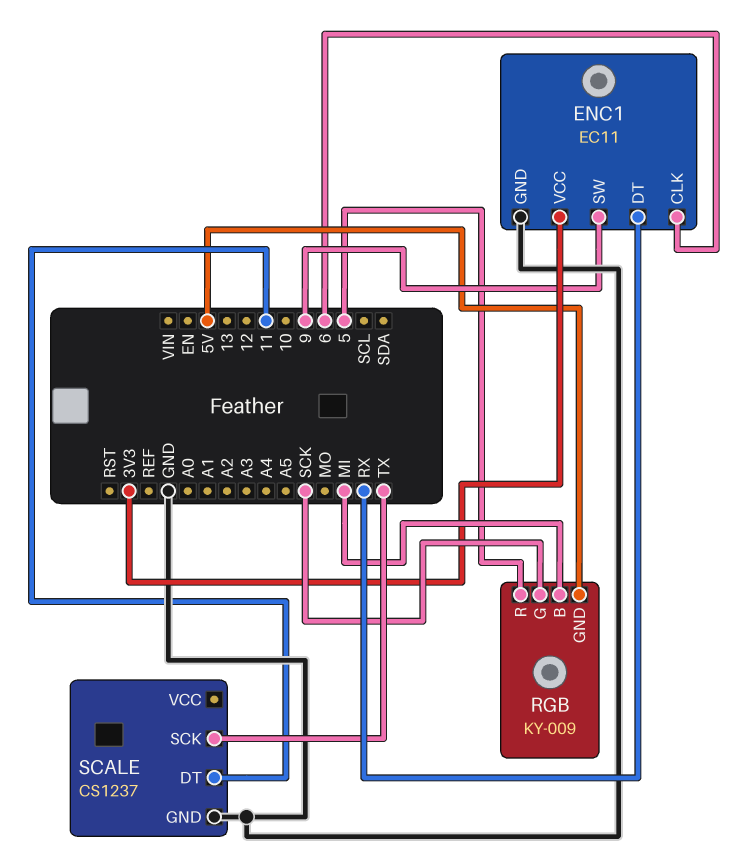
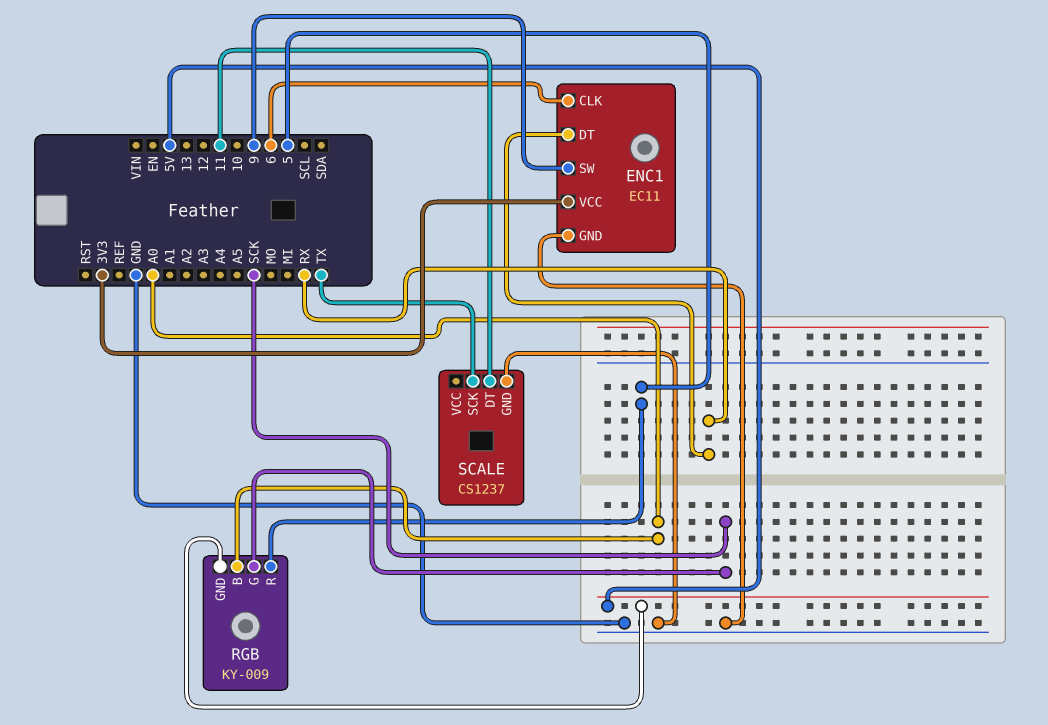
RGB pin B: MI -> A0

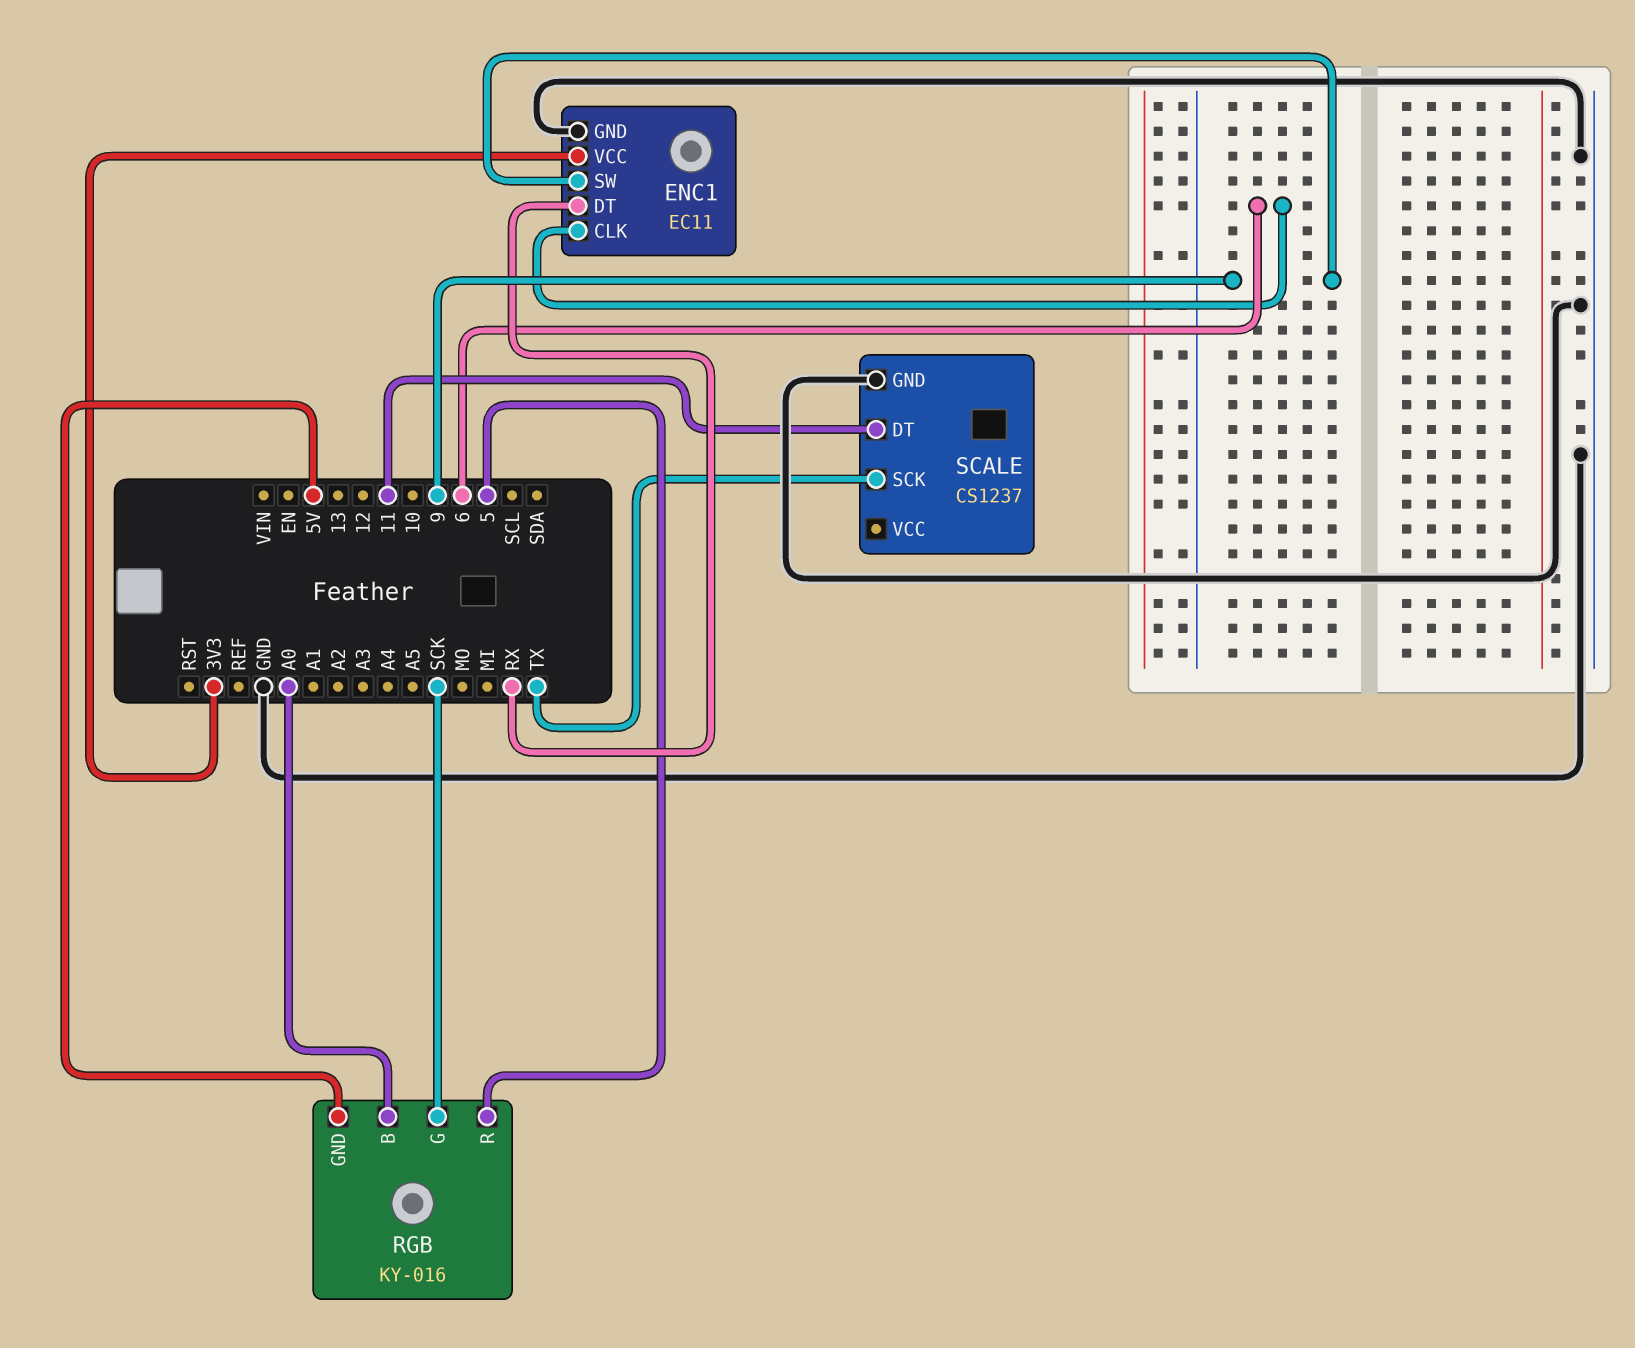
RGB: KY-009 -> KY-016

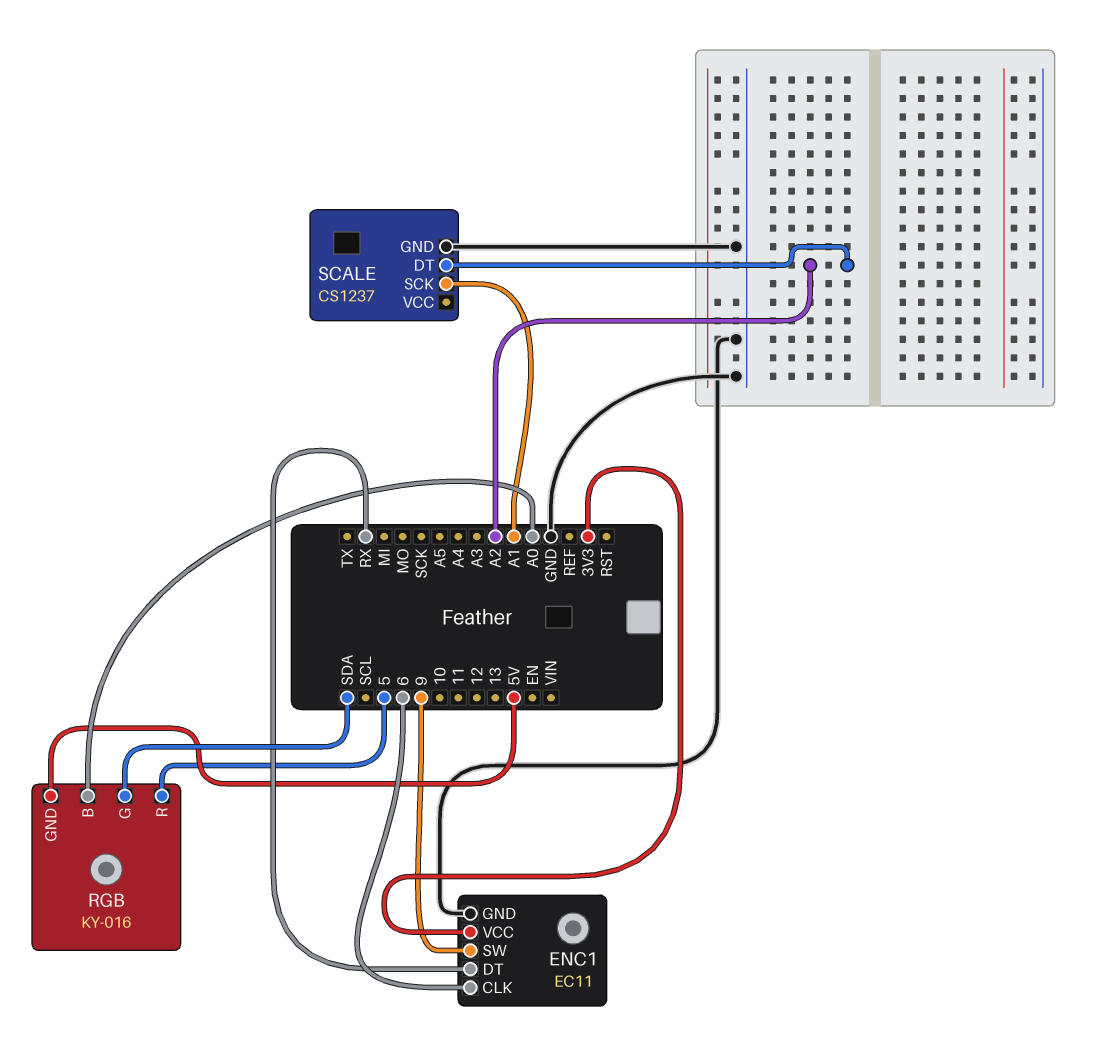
RGB pin G: SCK -> SDA
SCALE pin DT: 11 -> A2
SCALE pin SCK: TX -> A1

